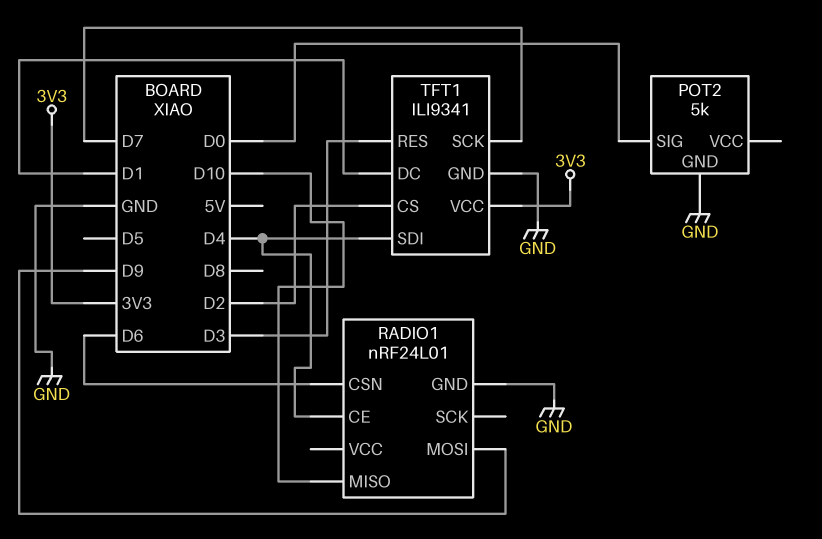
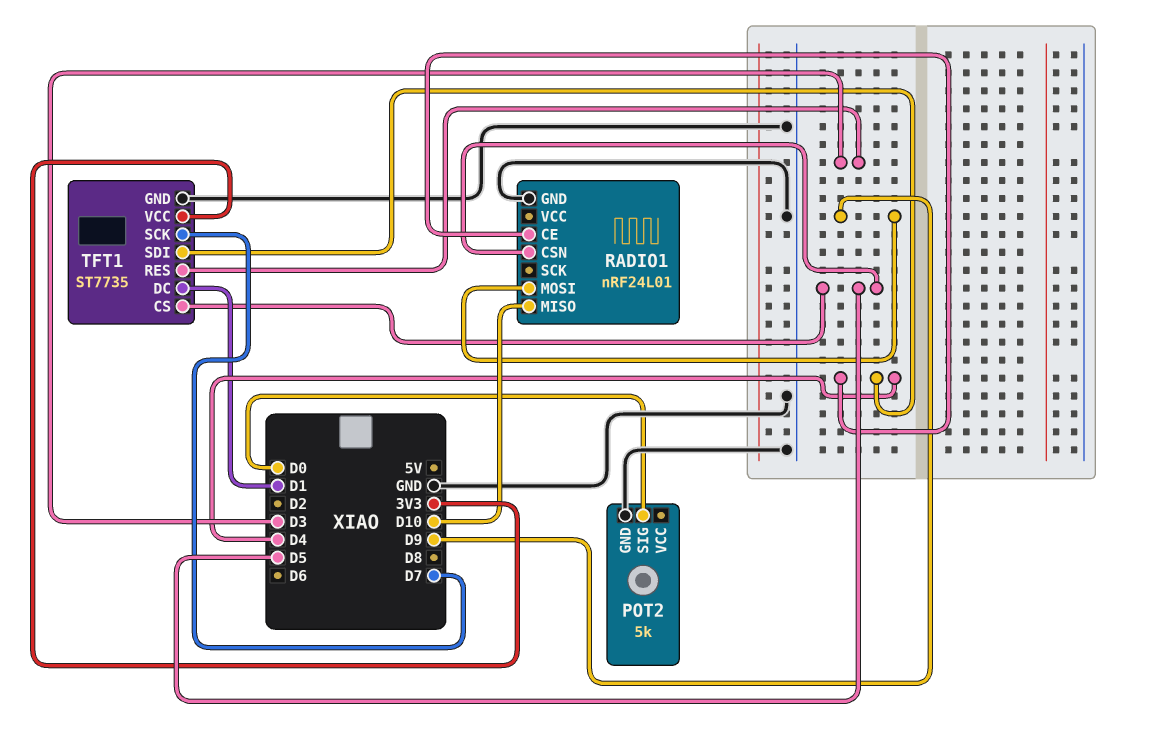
RADIO1 pin CSN: D6 -> D5
TFT1: ILI9341 -> ST7735
TFT1 pin CS: D2 -> D5

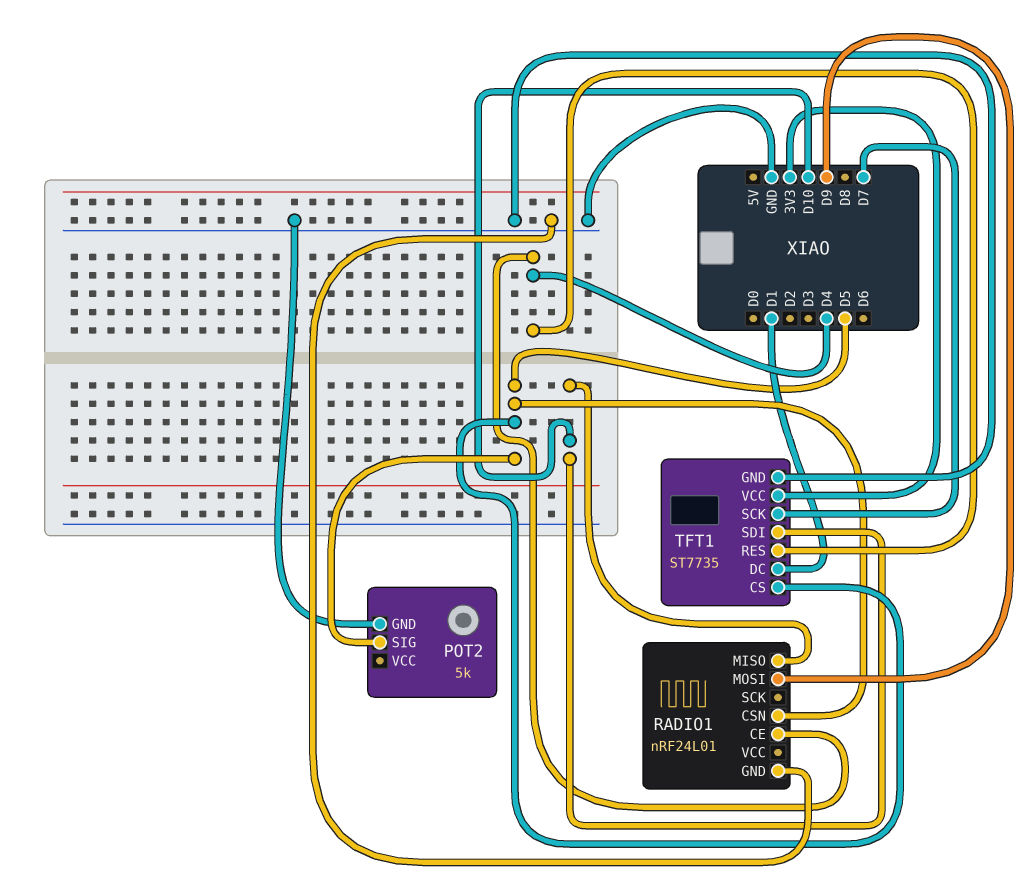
POT2 pin SIG: D0 -> D5
TFT1 pin RES: D3 -> D4
TFT1 pin SDI: D4 -> D10

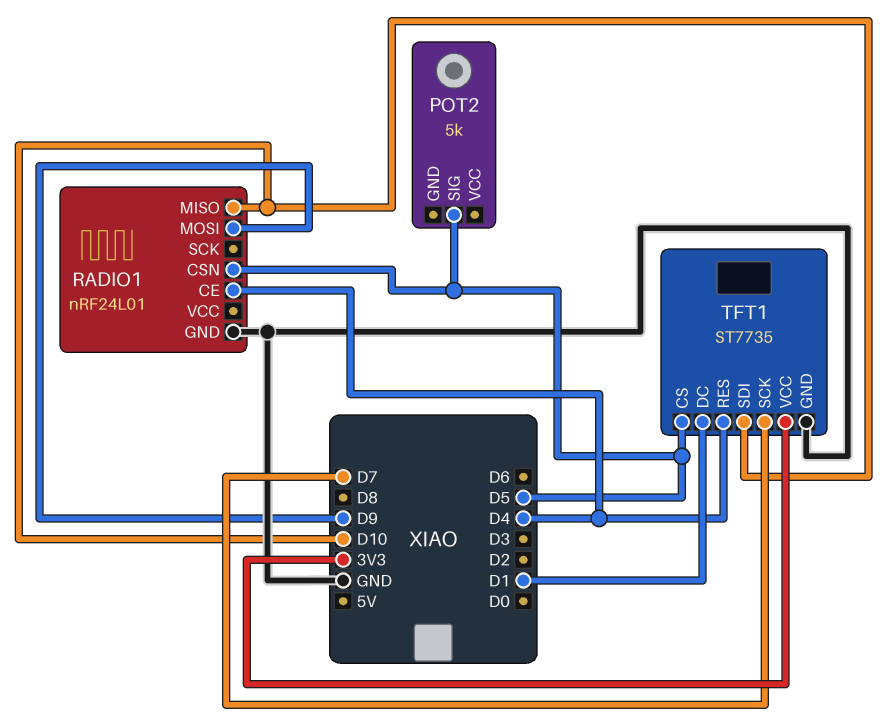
POT2 pin GND: GND -> none

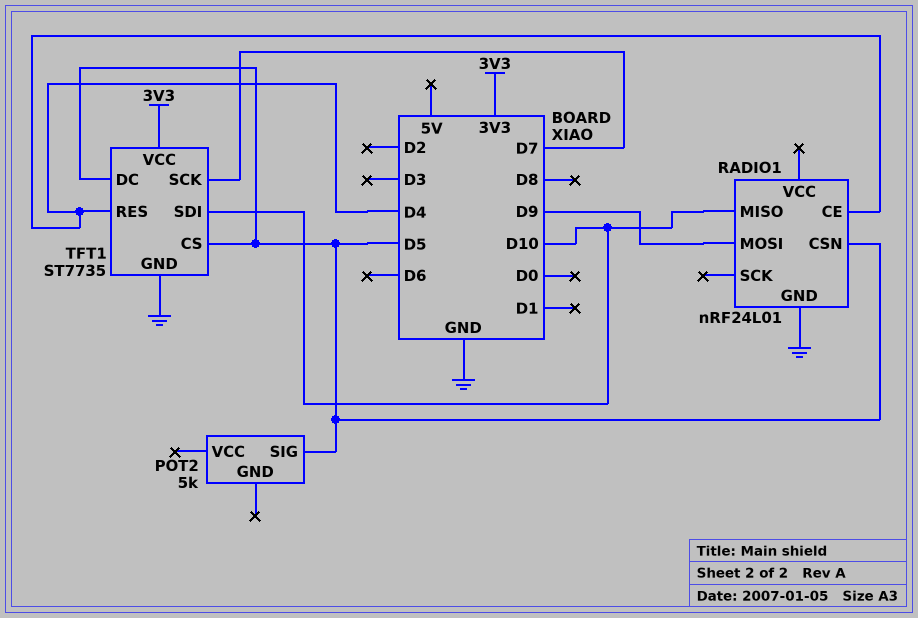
TFT1 pin DC: D1 -> D5

